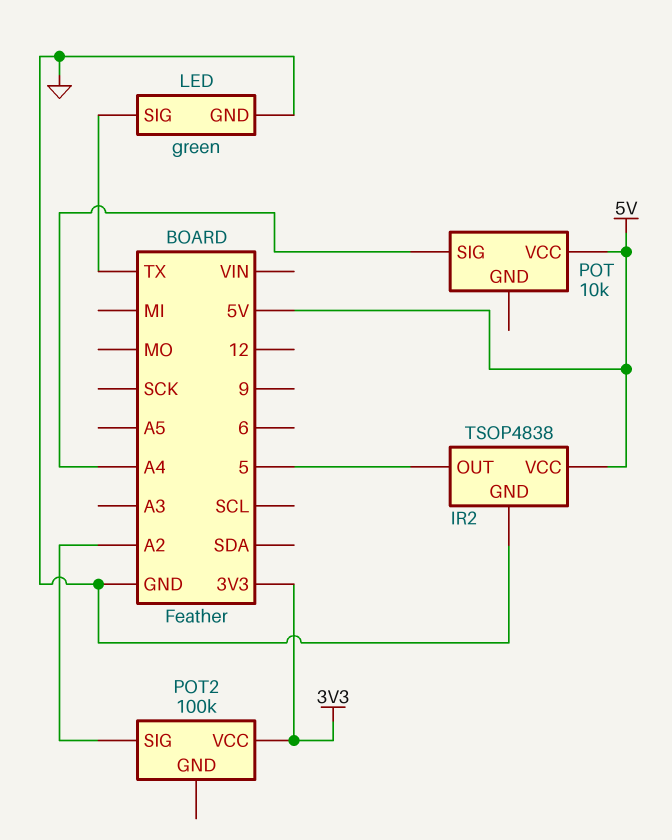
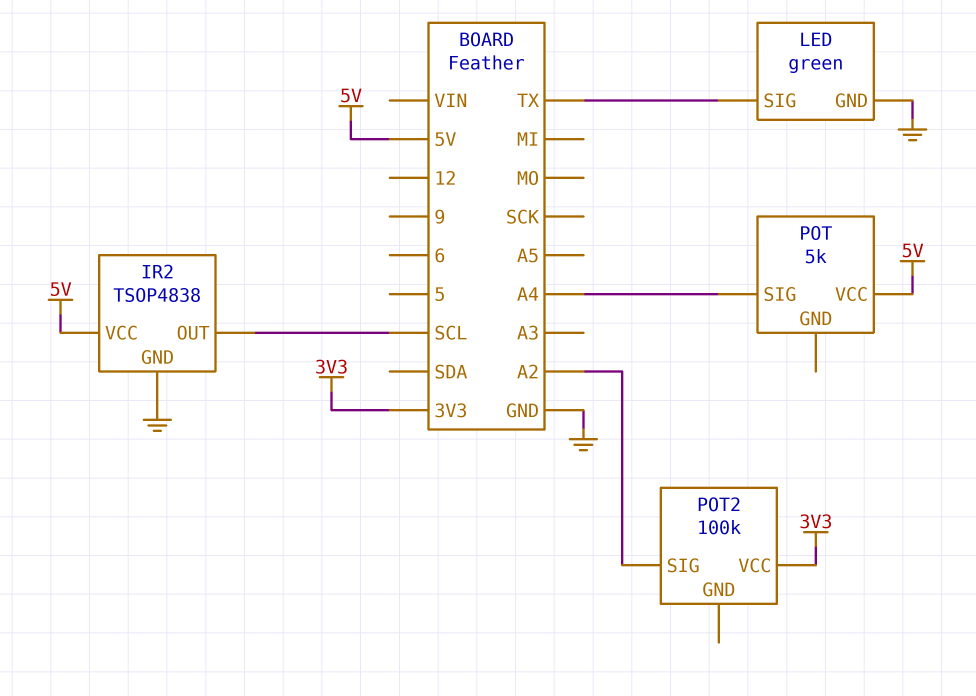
IR2 pin OUT: 5 -> SCL
POT: 10k -> 5k

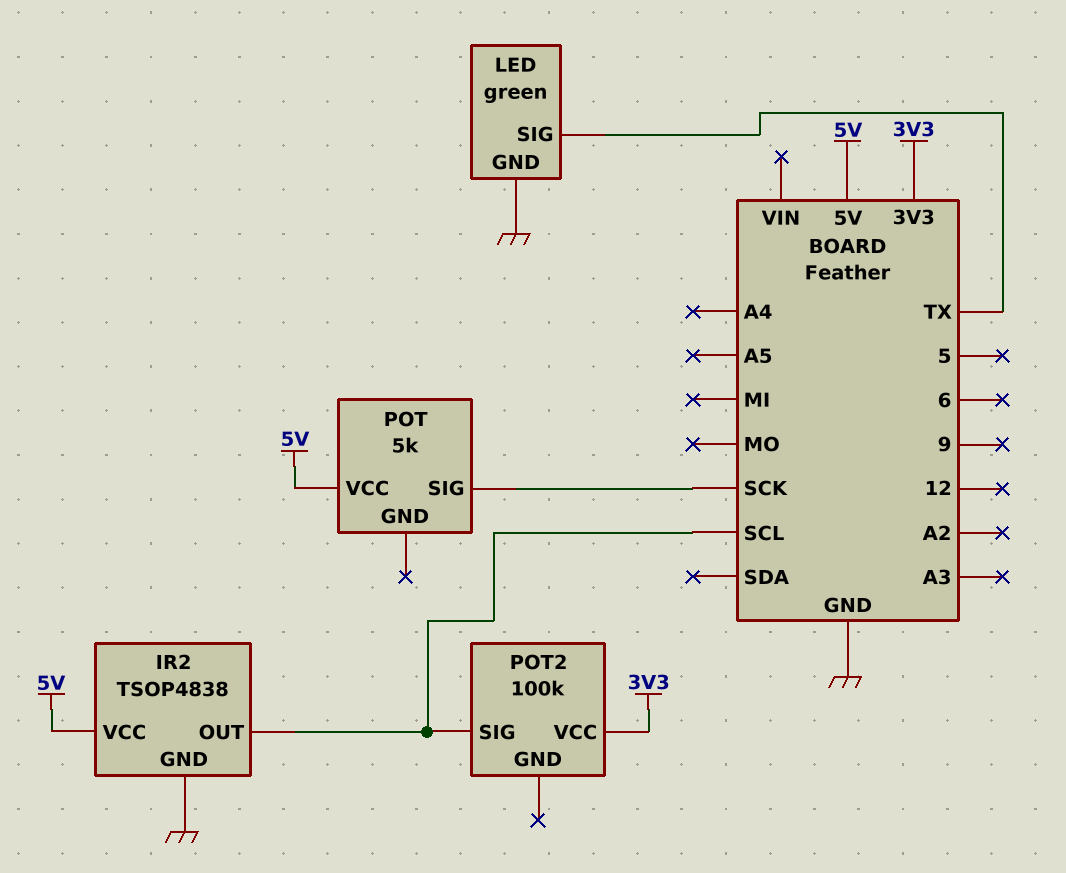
POT pin SIG: A4 -> SCK
POT2 pin SIG: A2 -> SCL

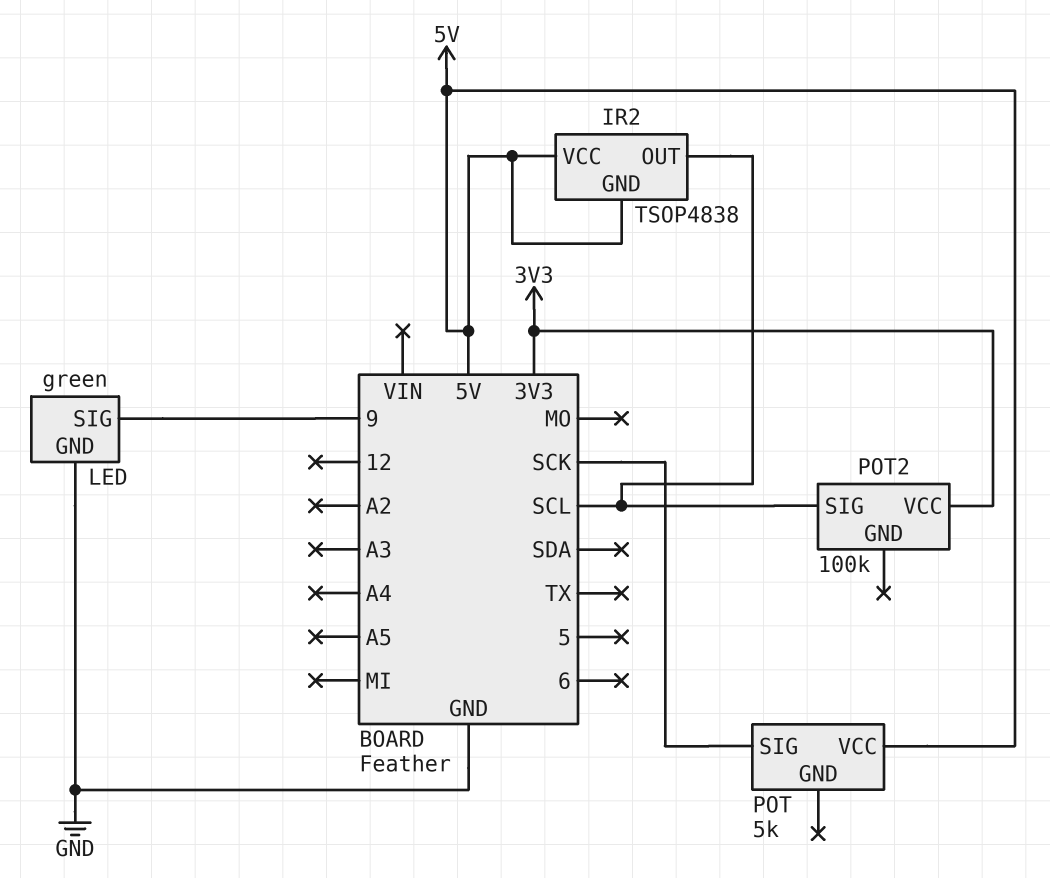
IR2 pin GND: GND -> 5V
LED pin SIG: TX -> 9

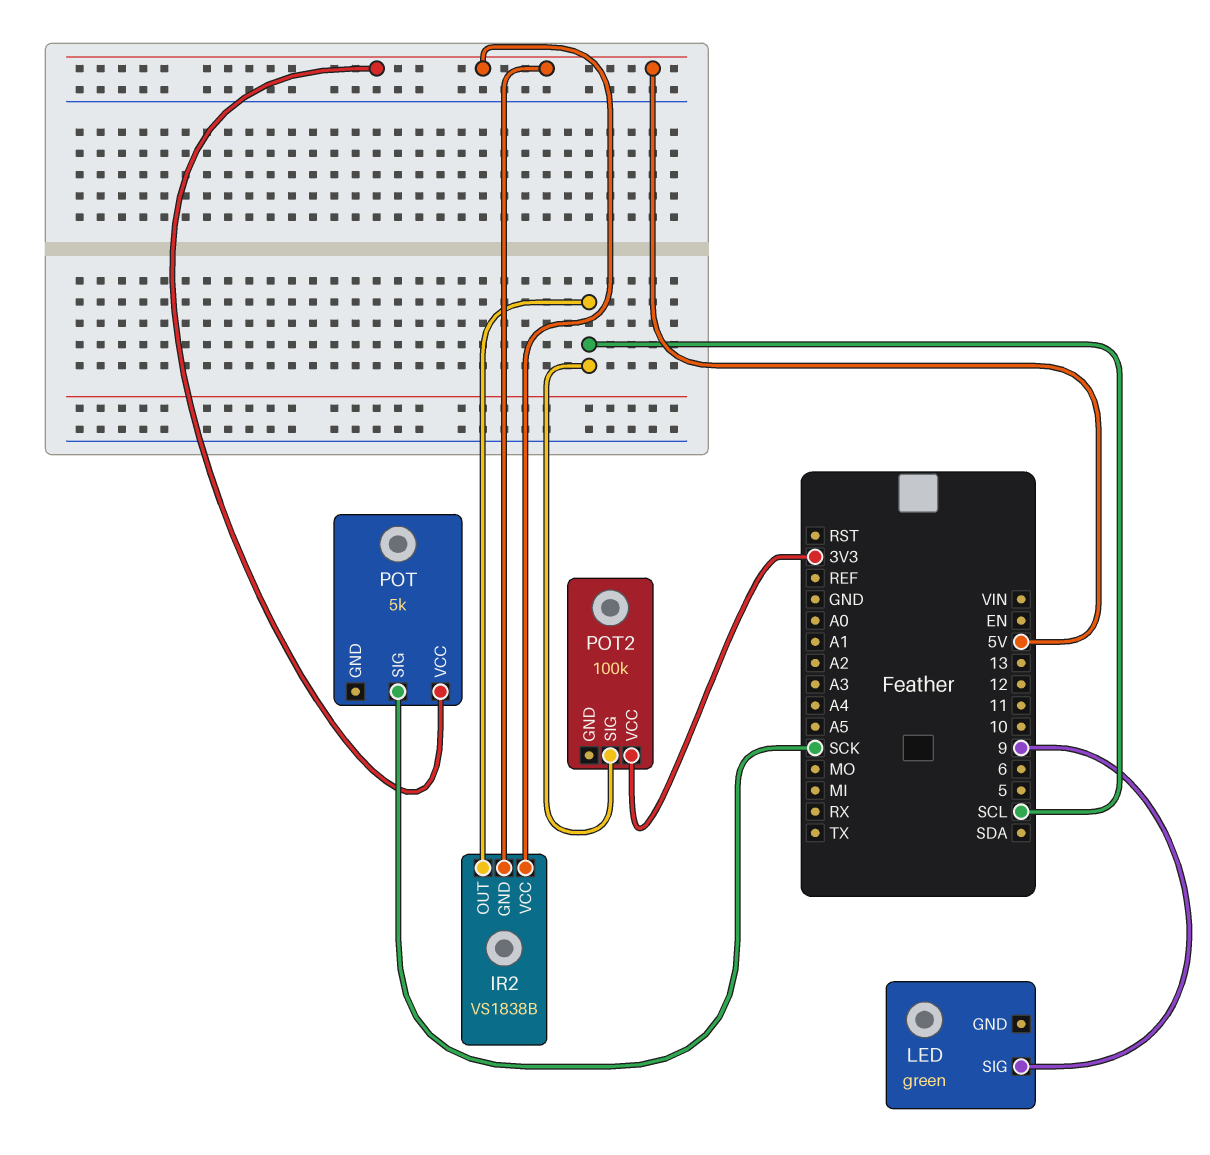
IR2: TSOP4838 -> VS1838B
LED pin GND: GND -> none

